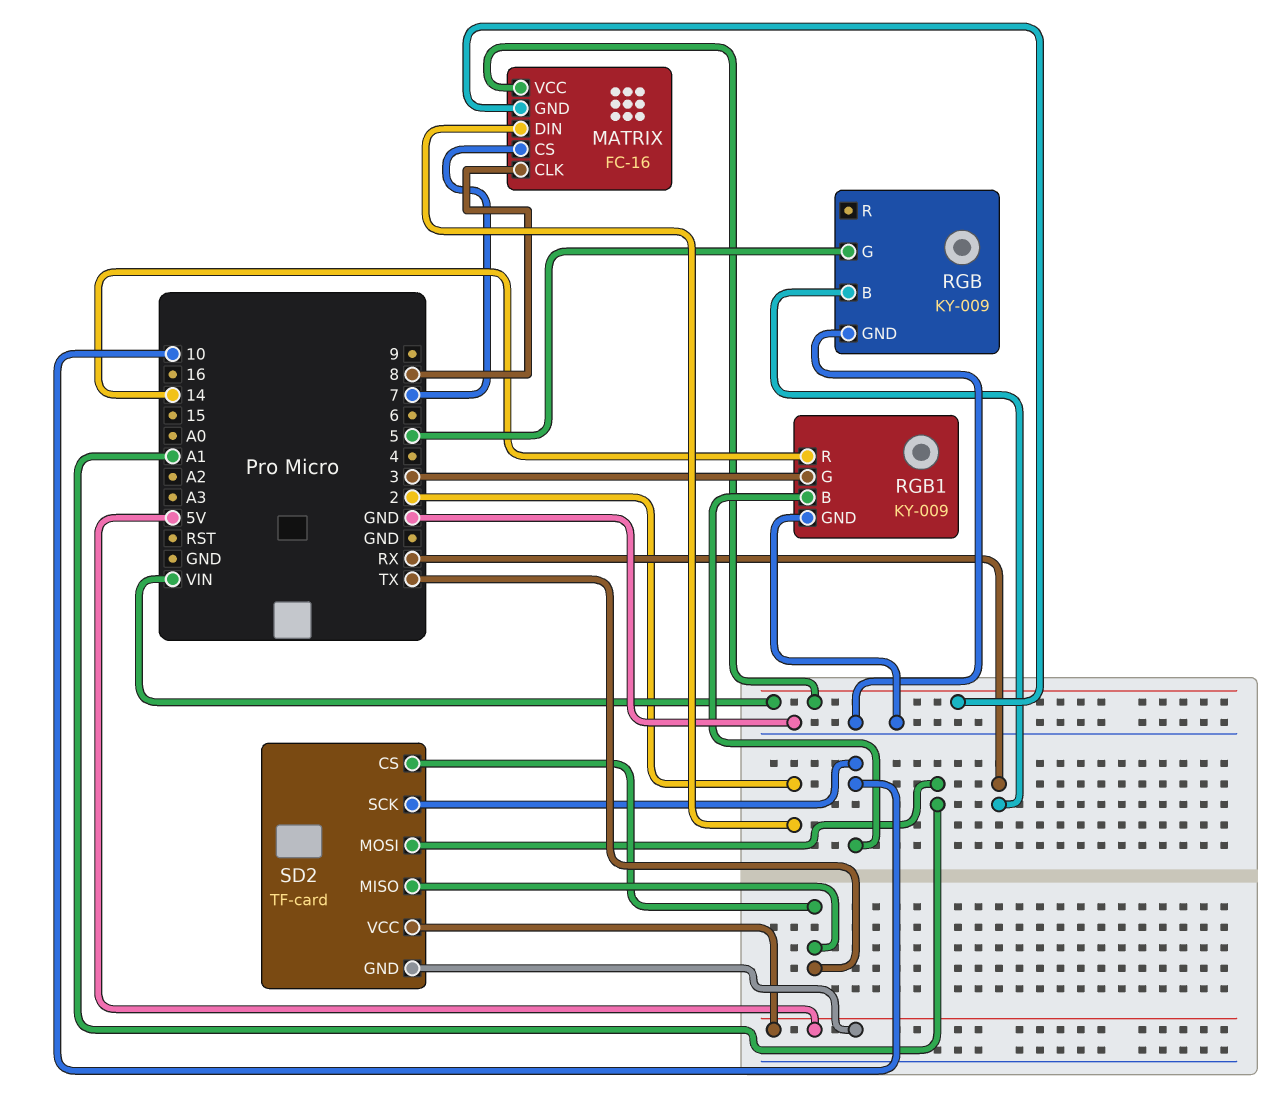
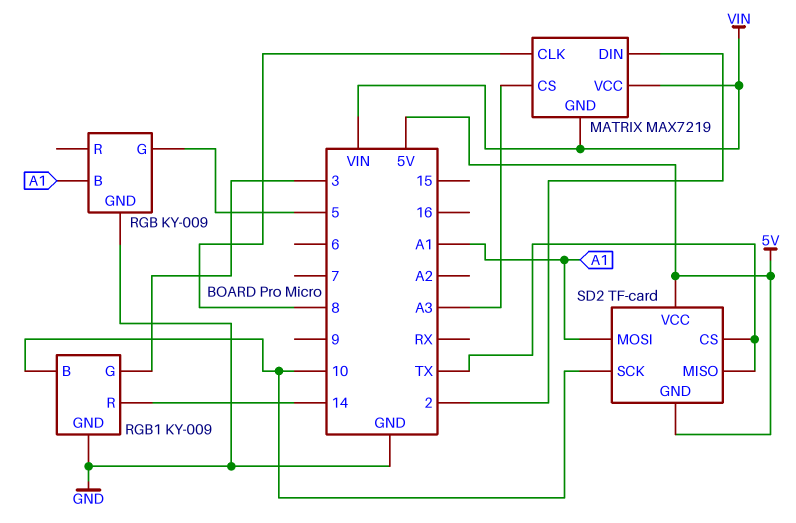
MATRIX: FC-16 -> MAX7219
MATRIX pin CS: 7 -> A3
RGB pin B: RX -> A1

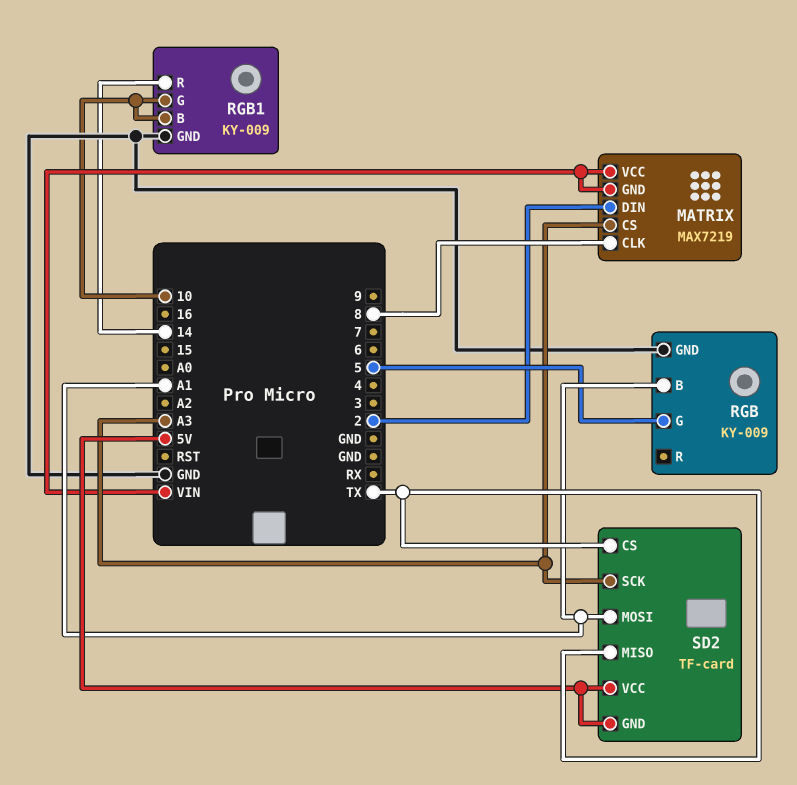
RGB1 pin G: 3 -> 10
SD2 pin SCK: 10 -> A3

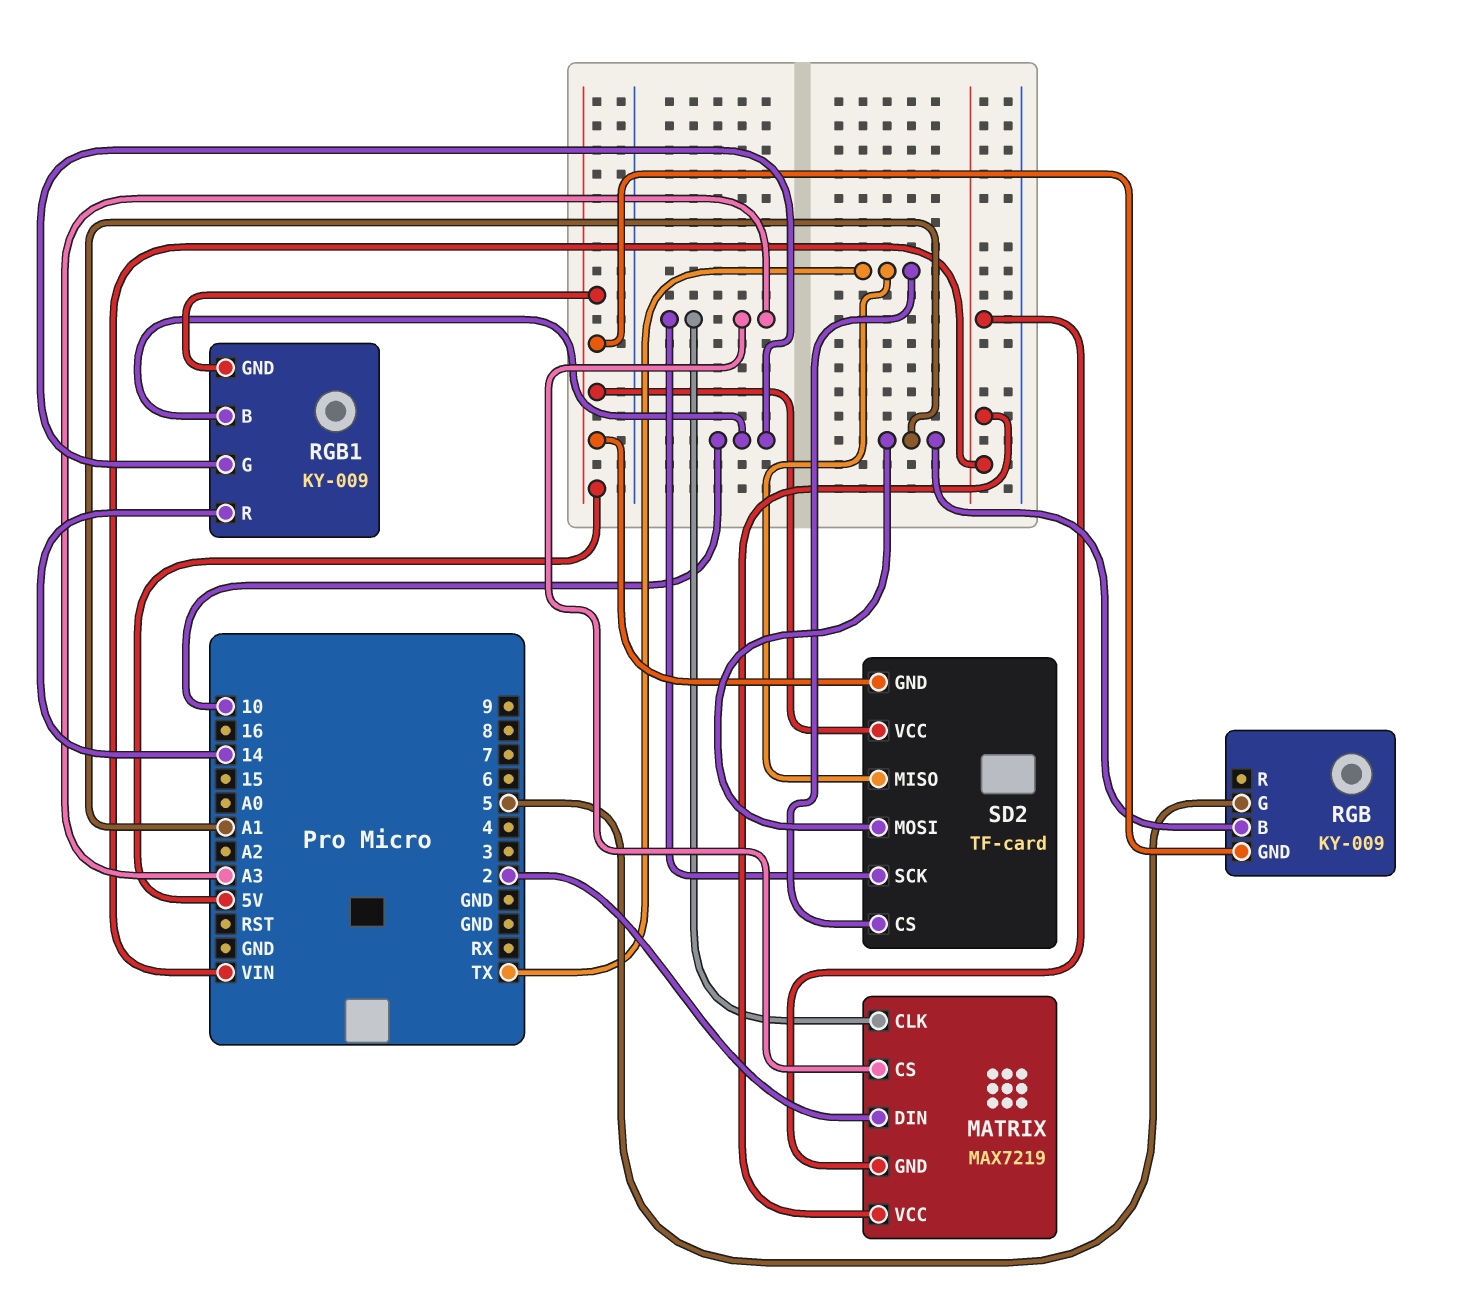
MATRIX pin CLK: 8 -> A3
RGB pin GND: GND -> 5V
RGB1 pin GND: GND -> 5V

